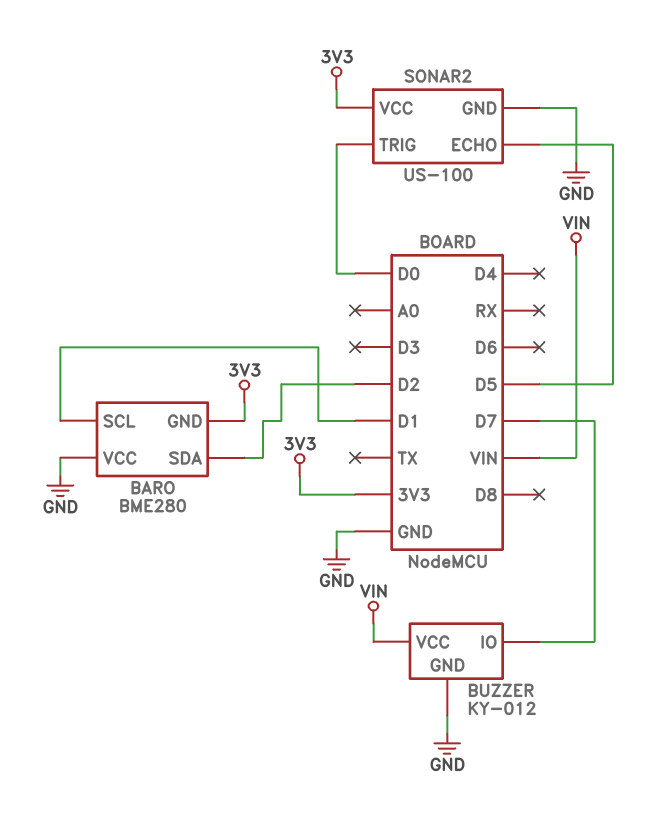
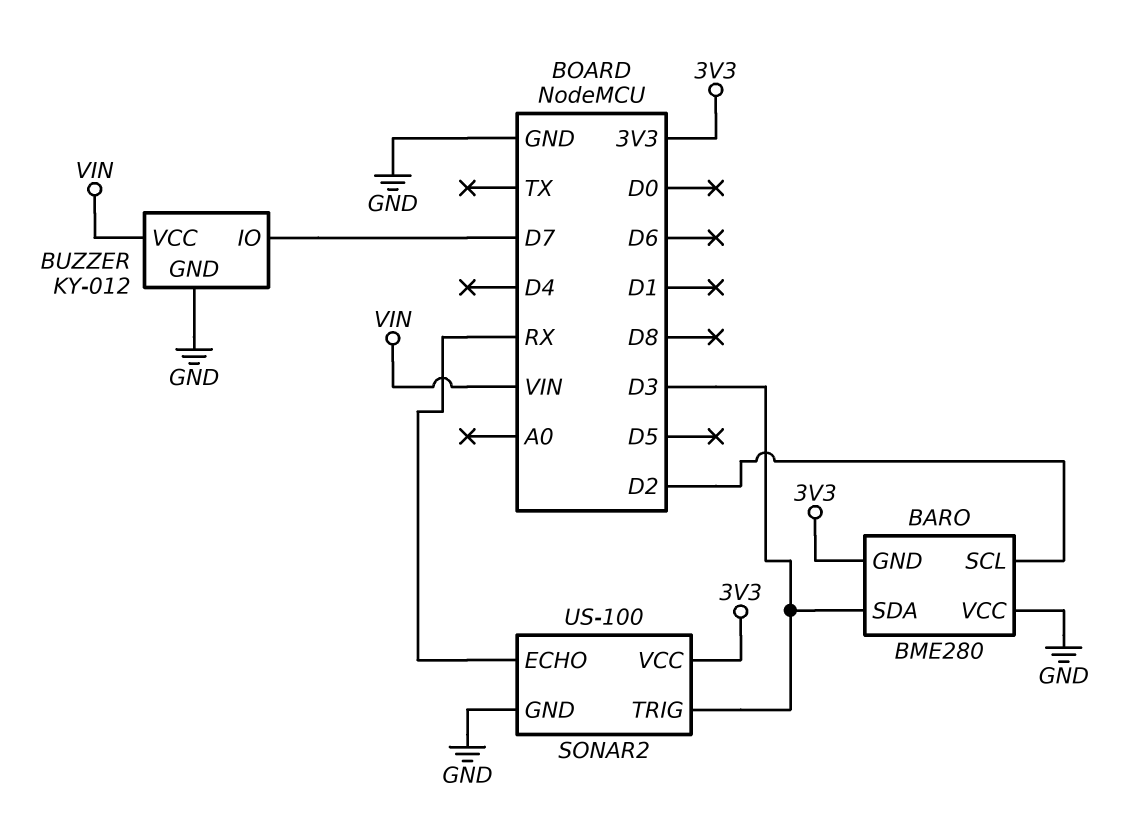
BARO pin SCL: D1 -> D2
BARO pin SDA: D2 -> D3
SONAR2 pin ECHO: D5 -> RX
SONAR2 pin TRIG: D0 -> D3

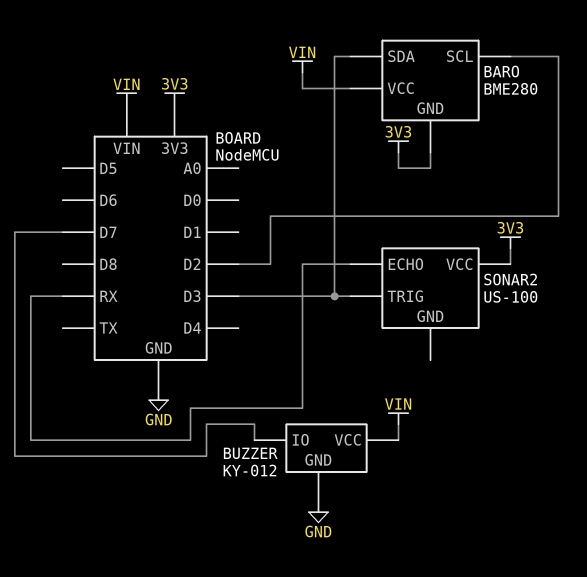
BARO pin VCC: GND -> VIN
SONAR2 pin GND: GND -> none

